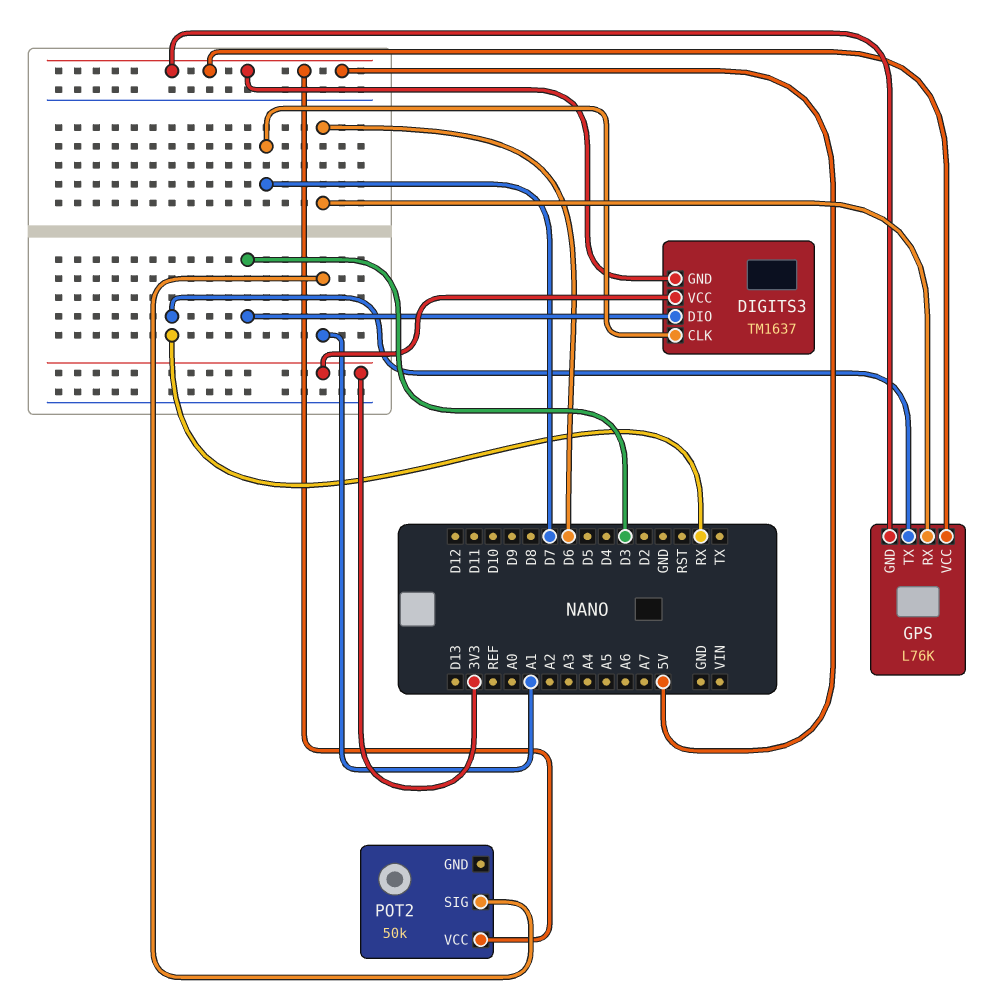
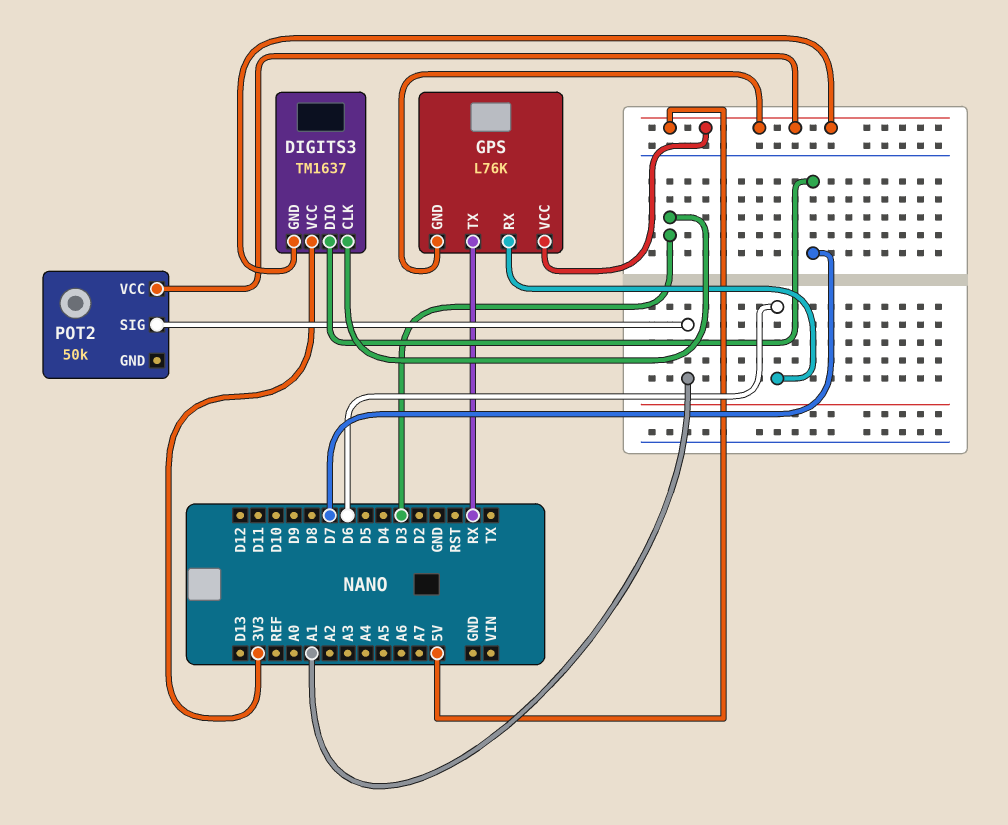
DIGITS3 pin CLK: D7 -> D3
DIGITS3 pin DIO: D3 -> D7

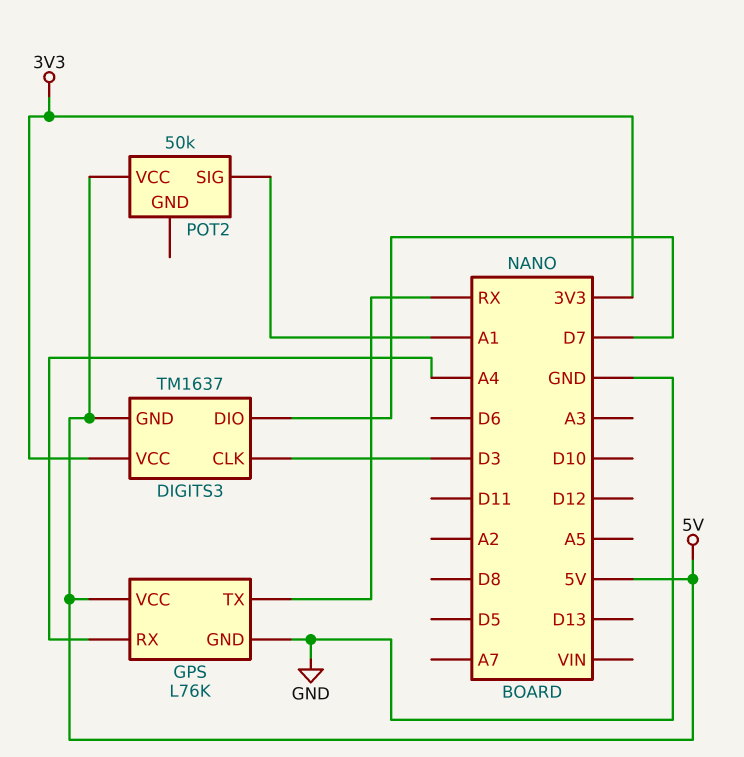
GPS pin GND: 5V -> GND
GPS pin RX: D6 -> A4

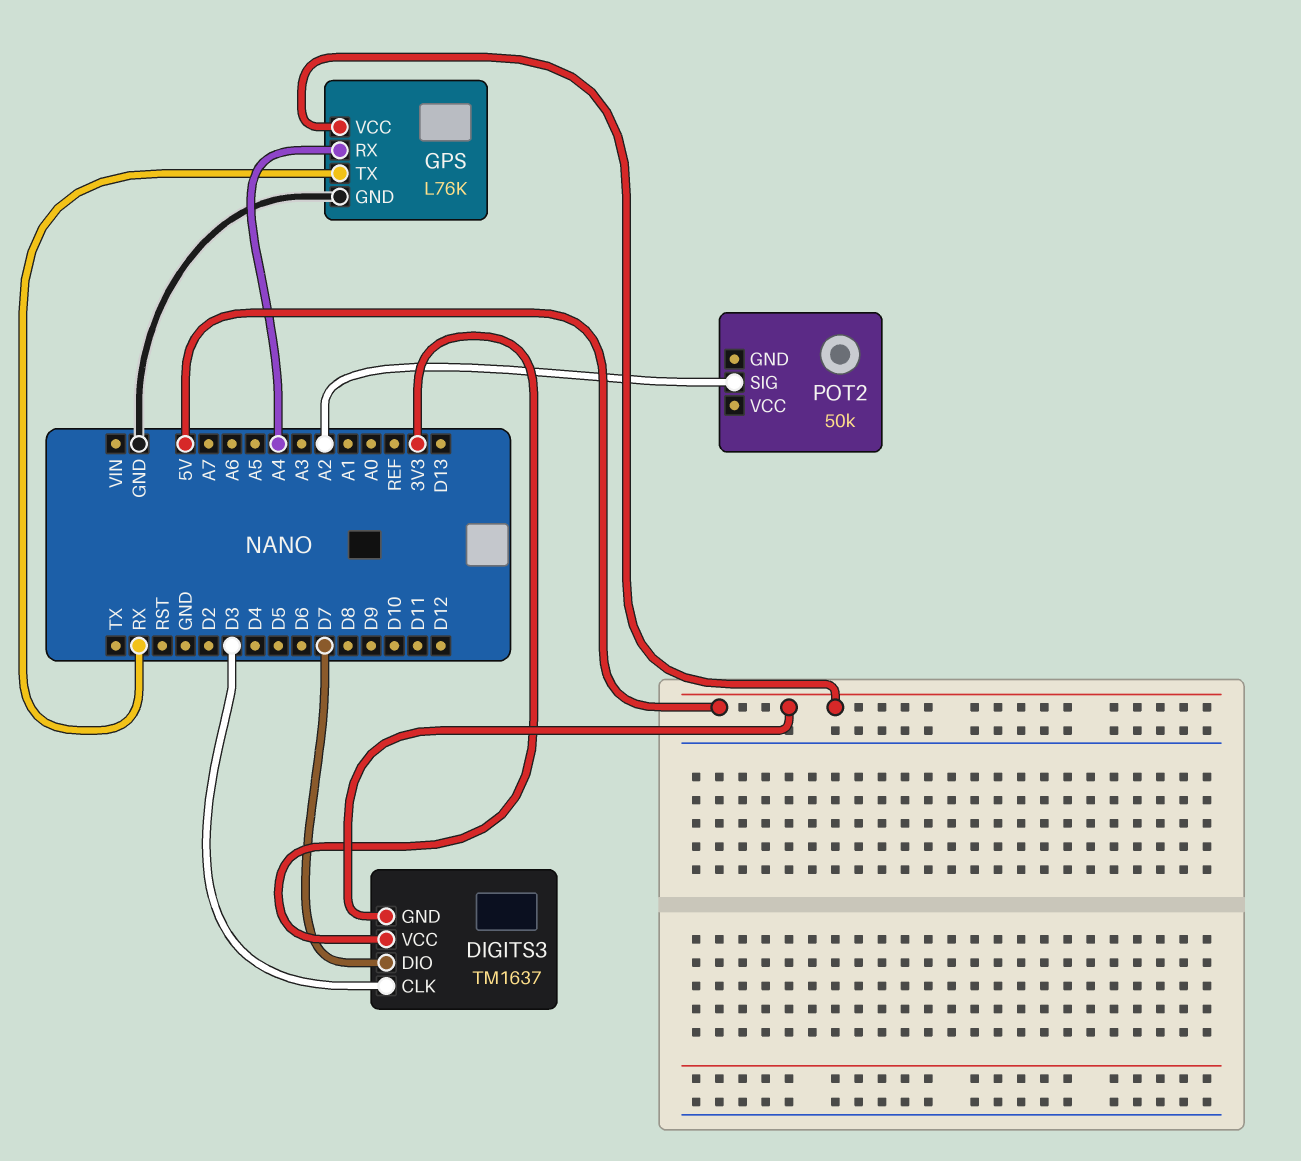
POT2 pin SIG: A1 -> A2
POT2 pin VCC: 5V -> none

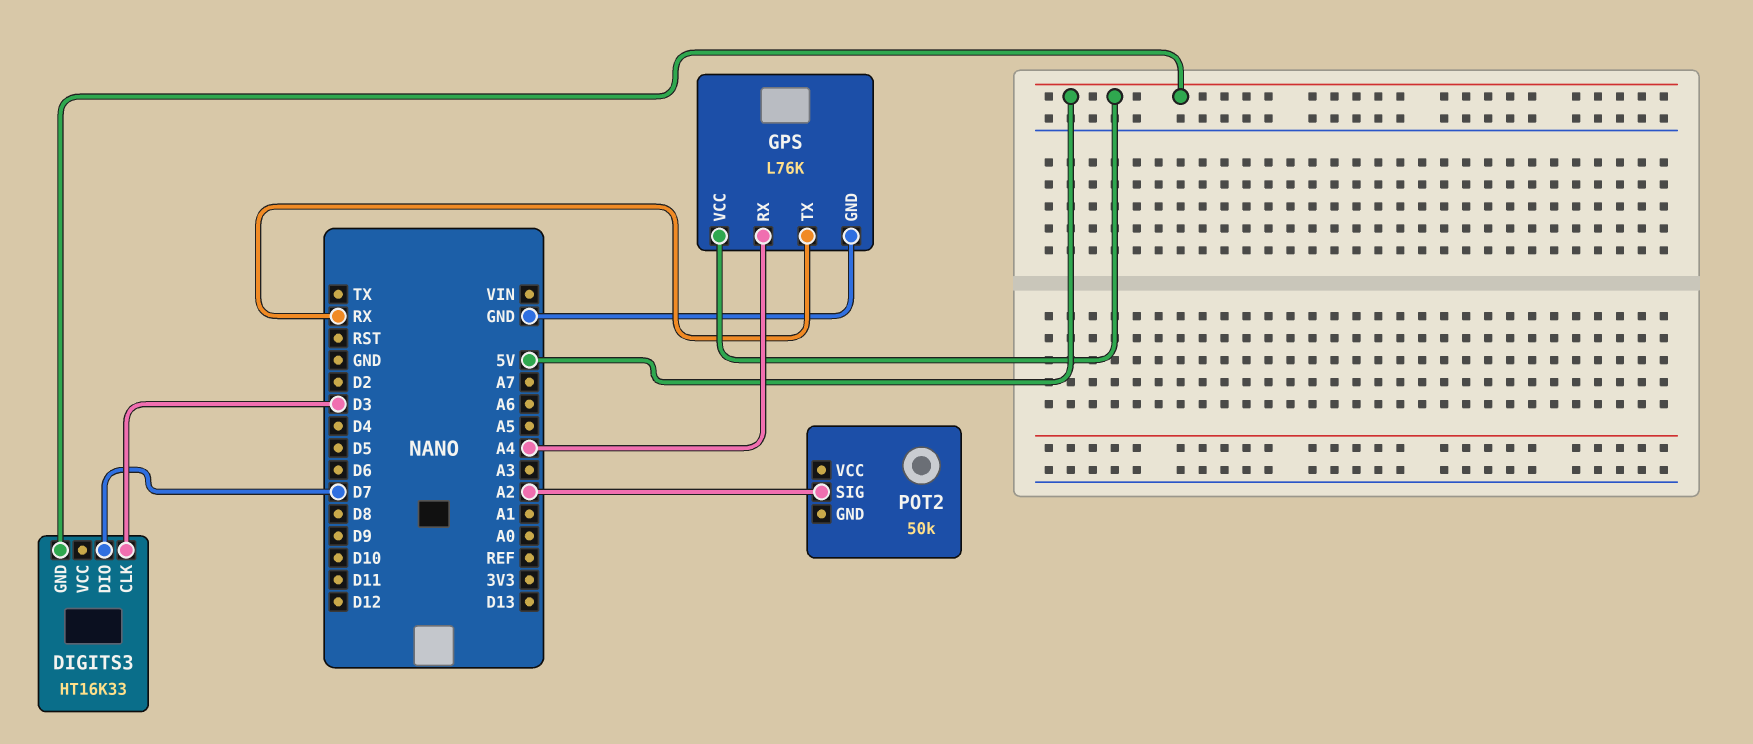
DIGITS3: TM1637 -> HT16K33
DIGITS3 pin VCC: 3V3 -> none

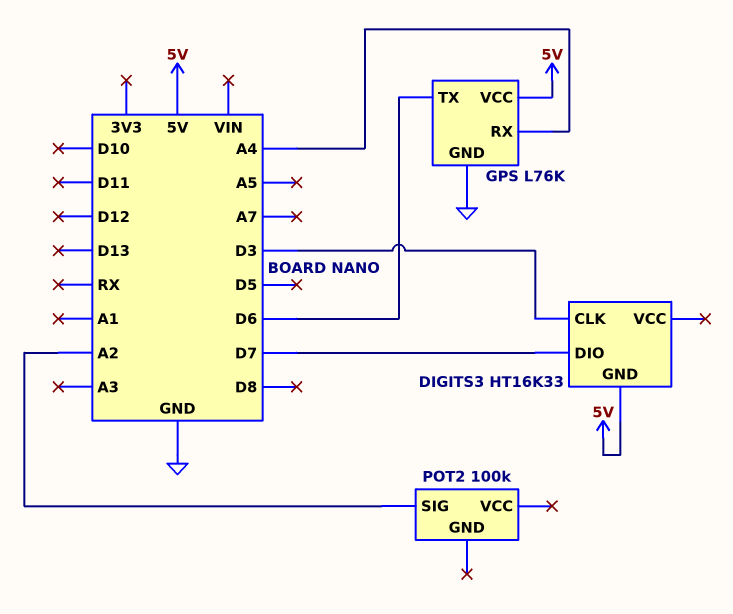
GPS pin TX: RX -> D6
POT2: 50k -> 100k

